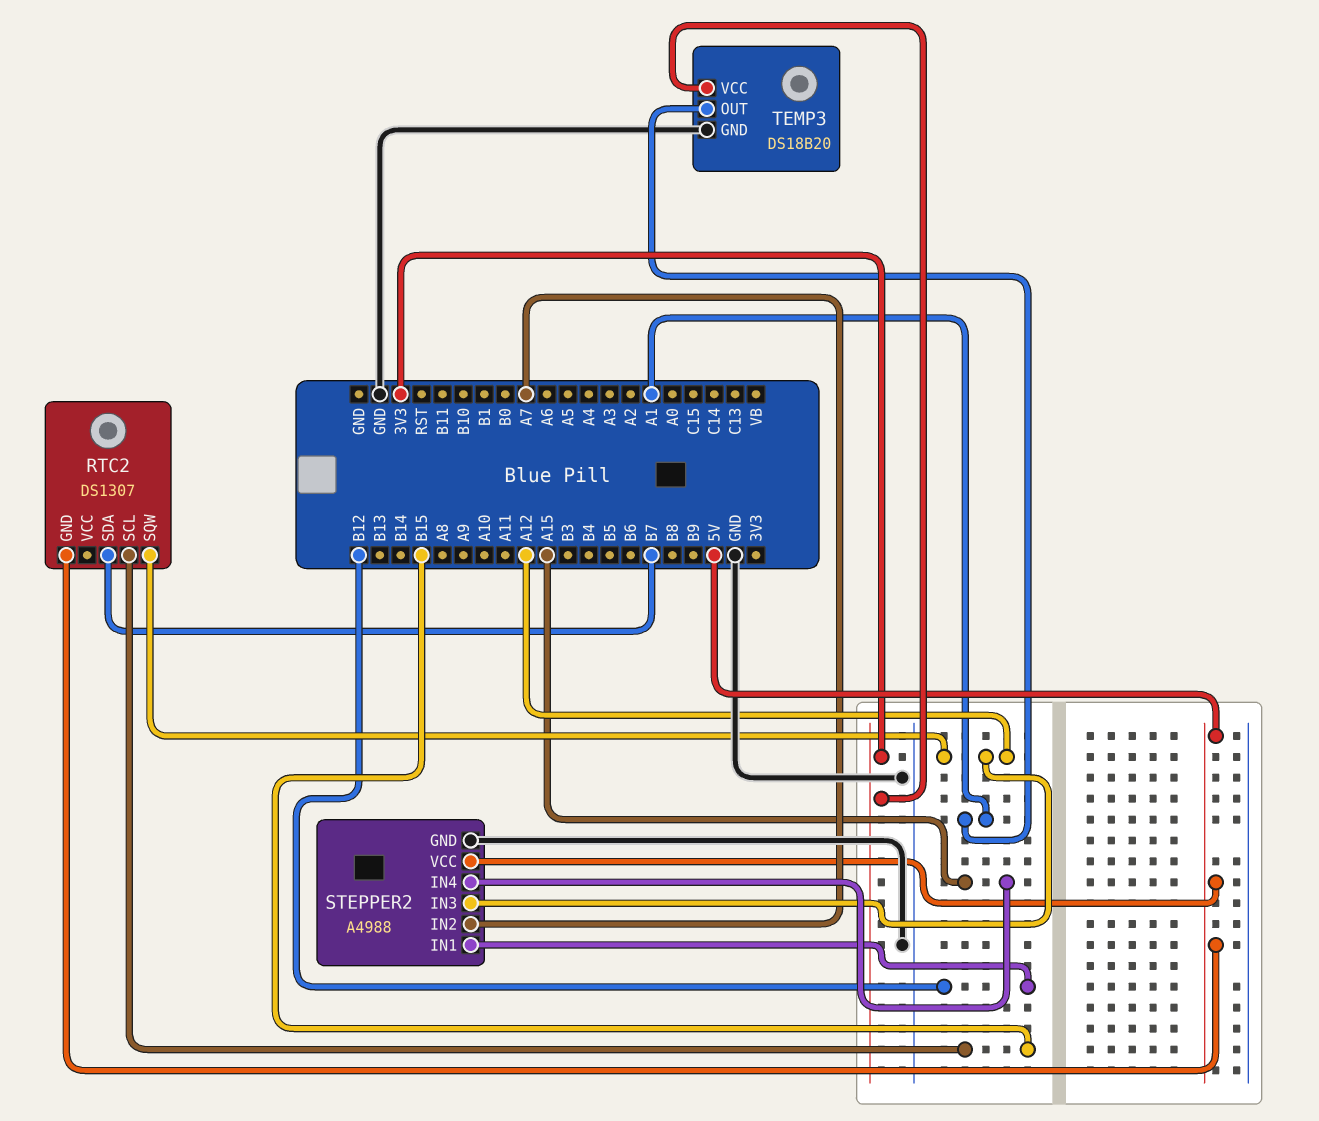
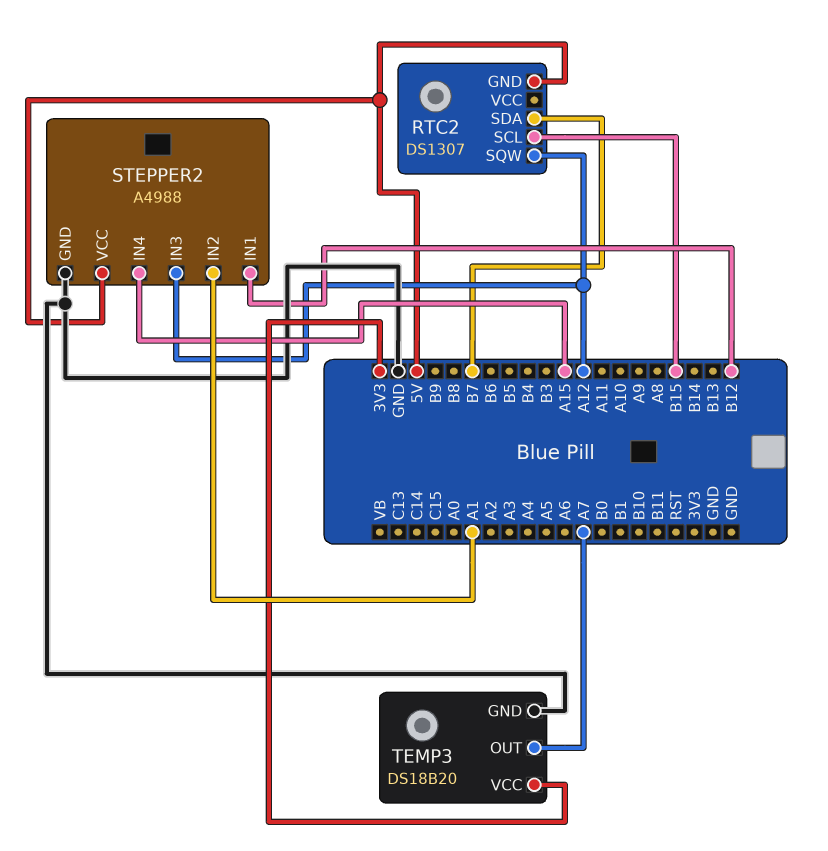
STEPPER2 pin IN2: A7 -> A1
TEMP3 pin OUT: A1 -> A7

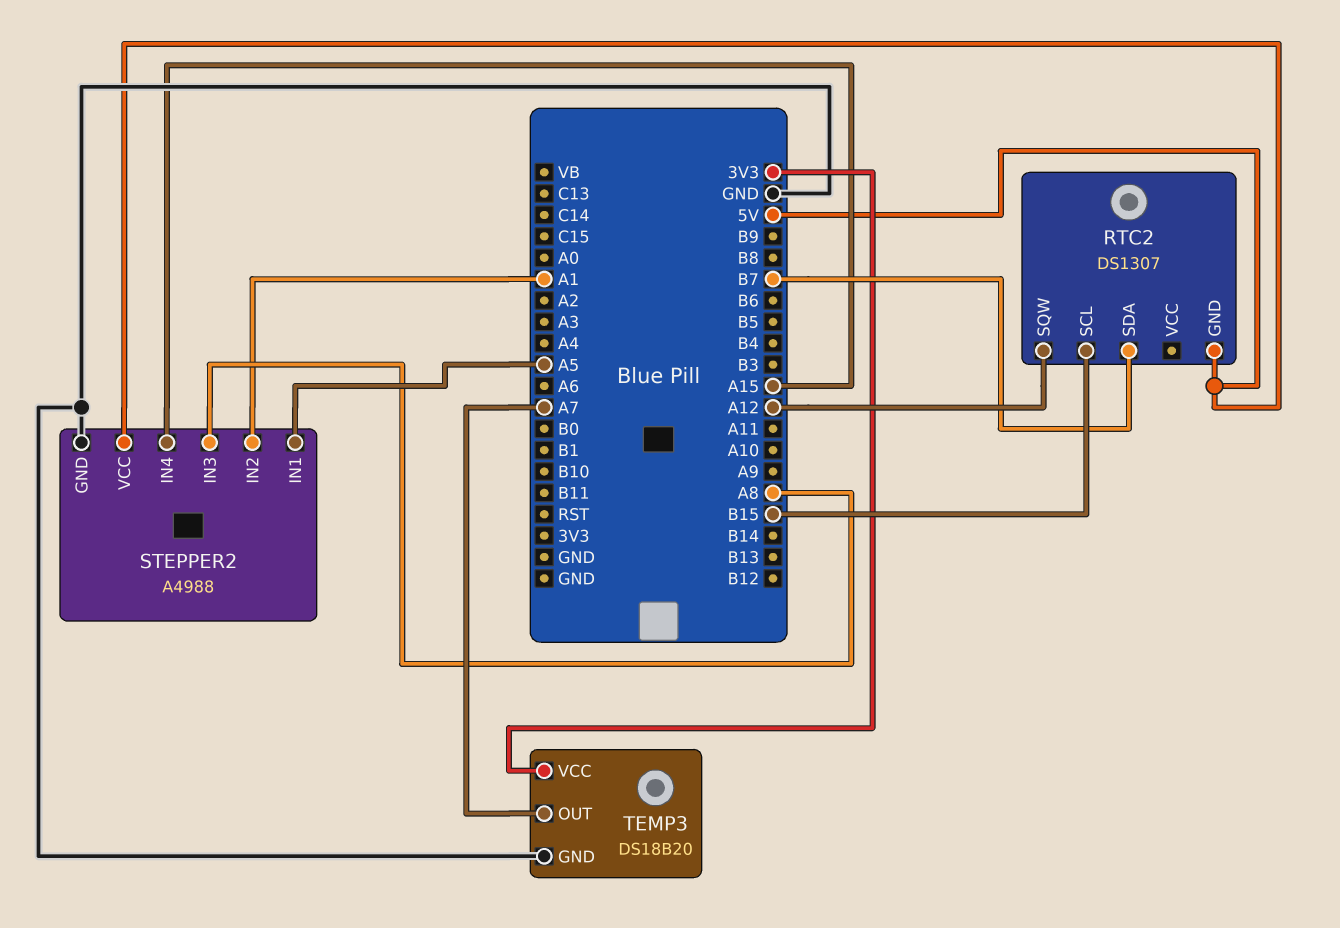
STEPPER2 pin IN1: B12 -> A5
STEPPER2 pin IN3: A12 -> A8

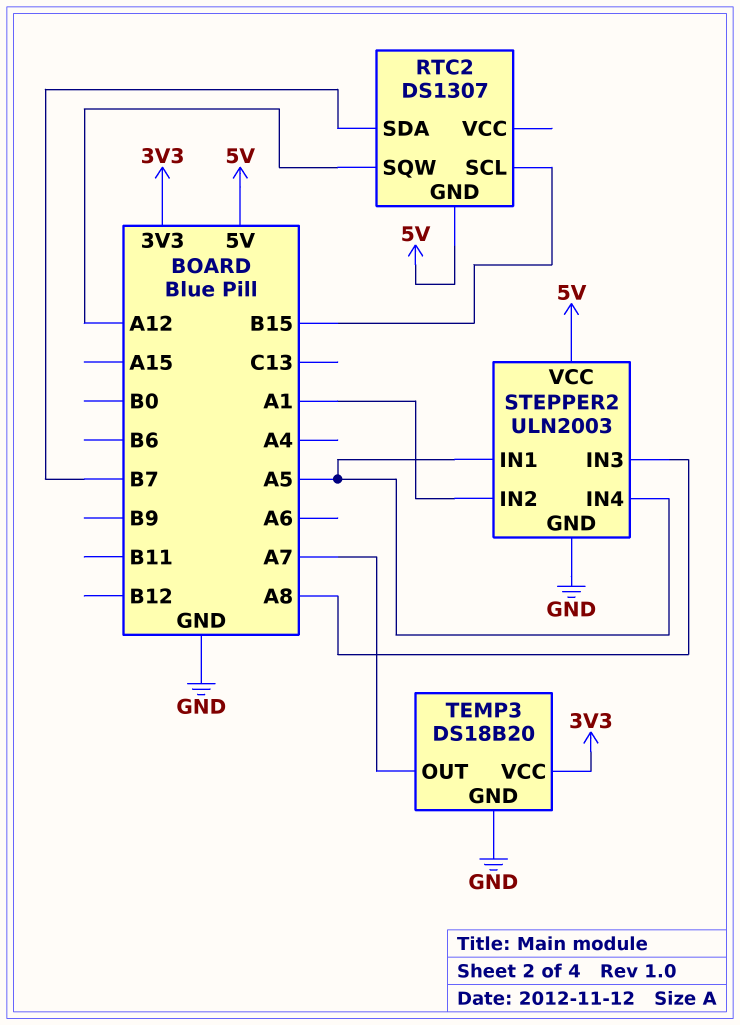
STEPPER2: A4988 -> ULN2003
STEPPER2 pin IN4: A15 -> A5

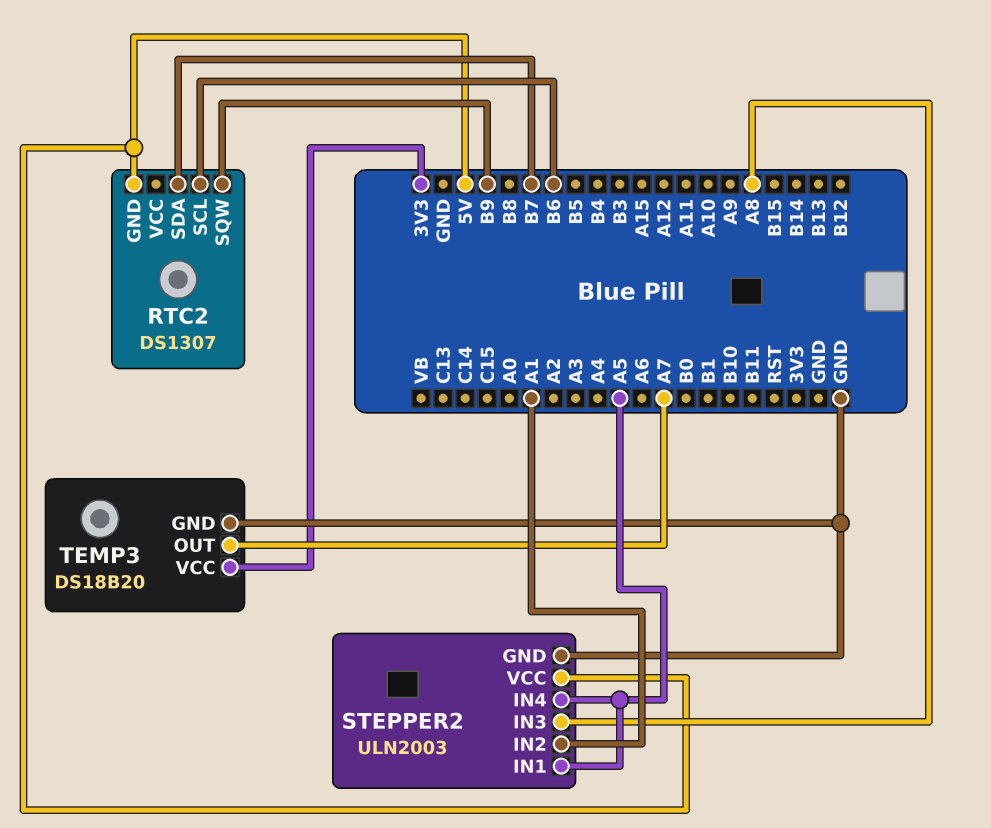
RTC2 pin SCL: B15 -> B6
RTC2 pin SQW: A12 -> B9

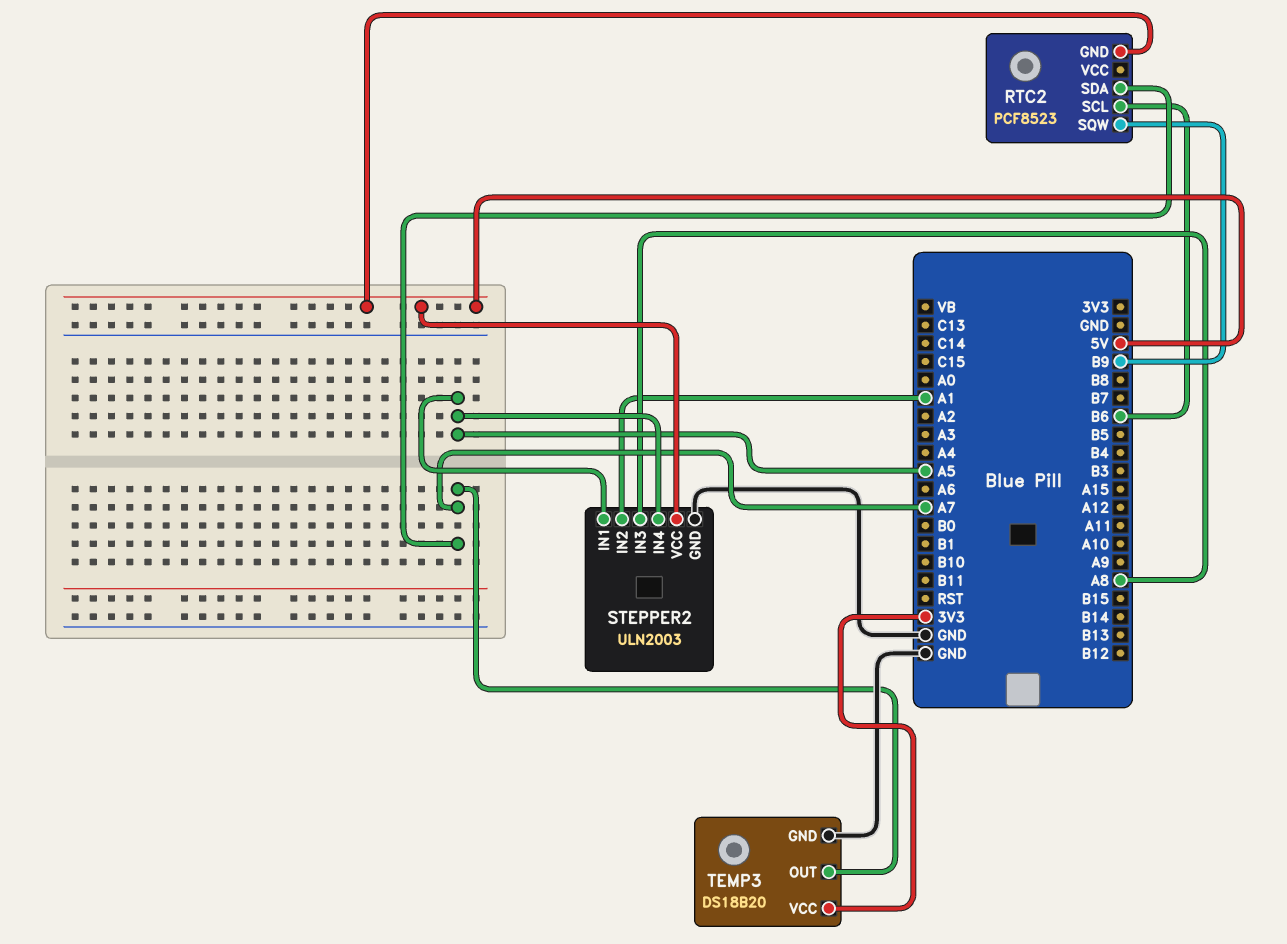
RTC2: DS1307 -> PCF8523
RTC2 pin SDA: B7 -> A7

